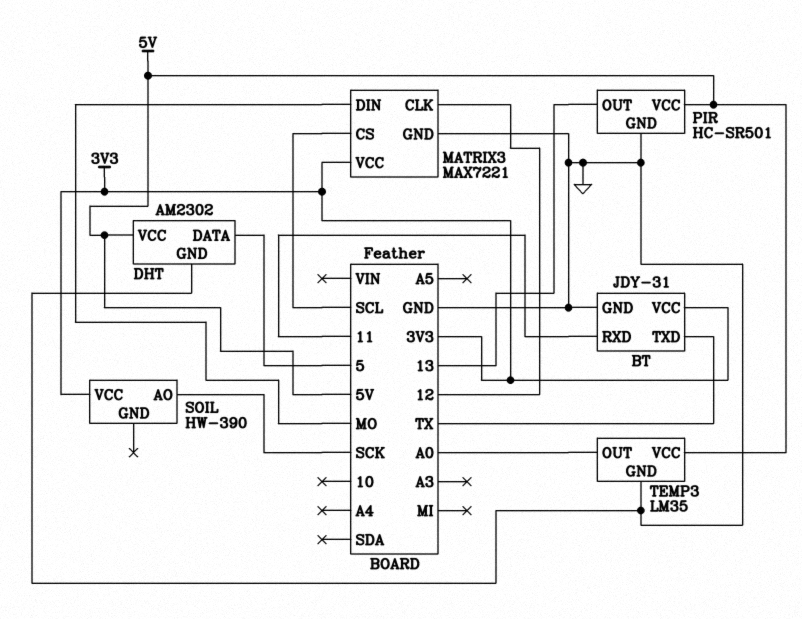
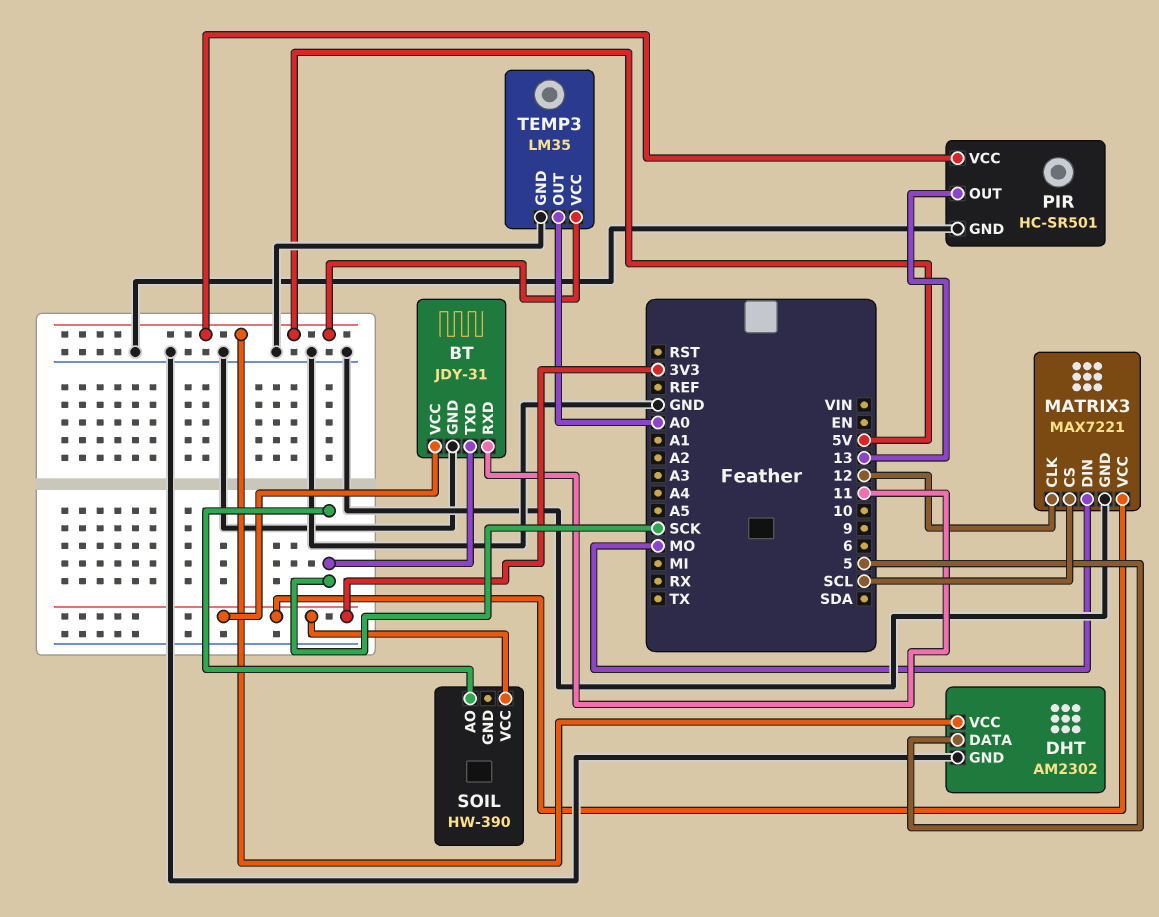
BT pin TXD: TX -> SCK

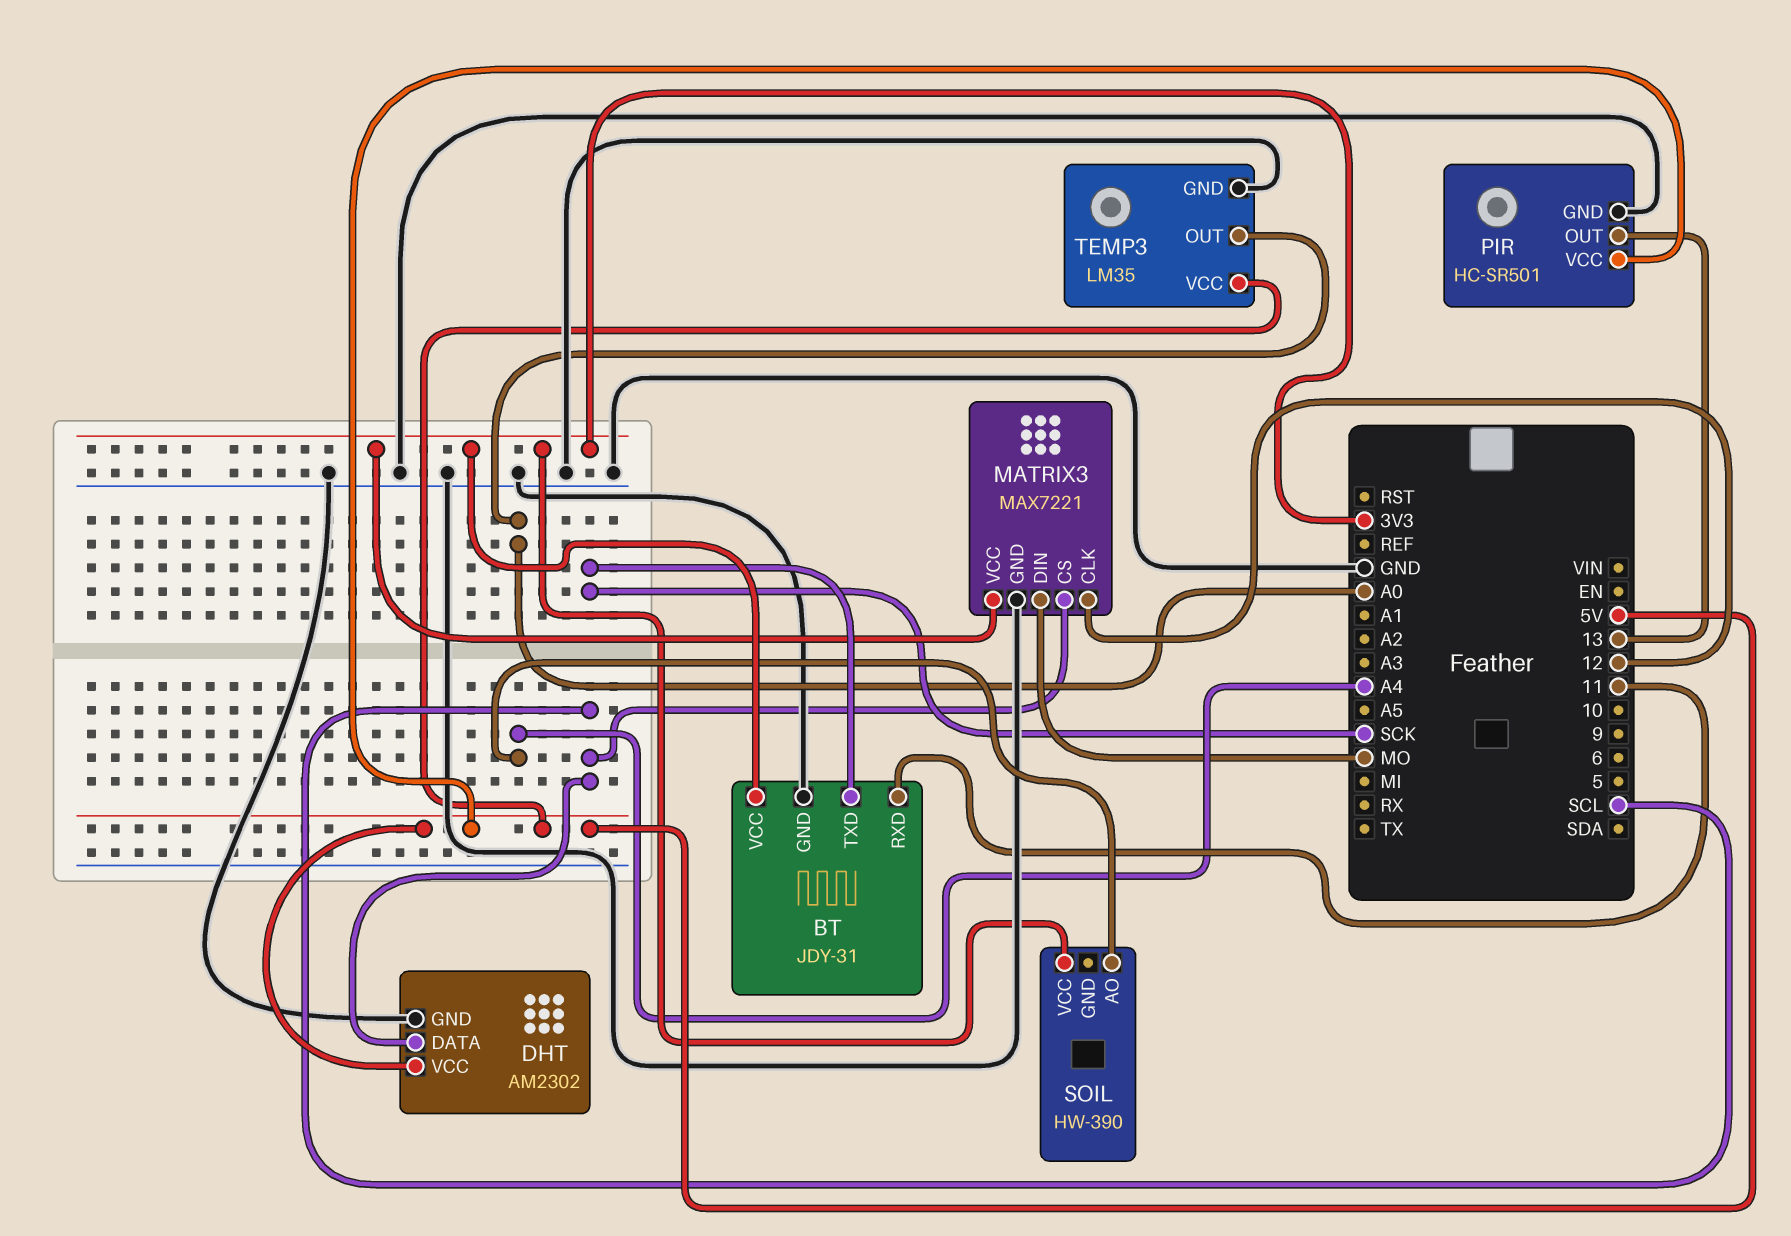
DHT pin DATA: 5 -> SCL
SOIL pin AO: SCK -> A4

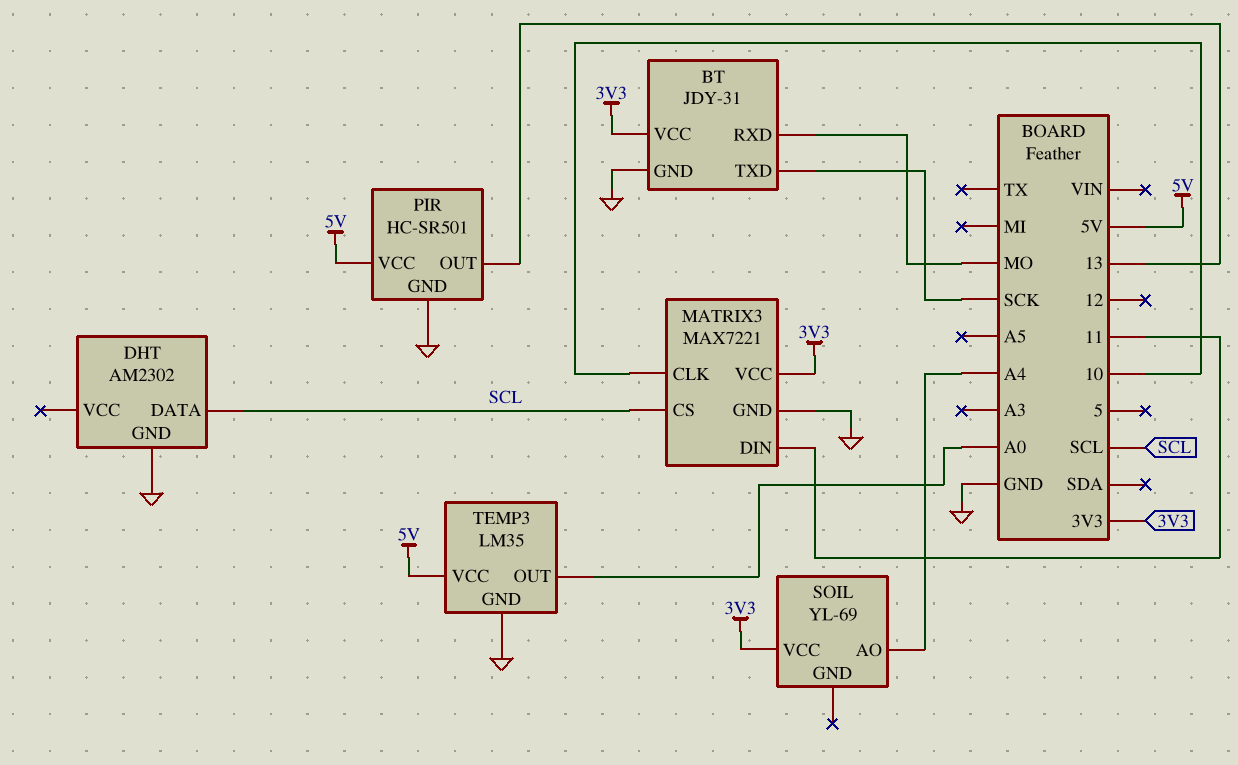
BT pin RXD: 11 -> MO
DHT pin VCC: 5V -> none
MATRIX3 pin CLK: 12 -> 10
MATRIX3 pin DIN: MO -> 11
SOIL: HW-390 -> YL-69

